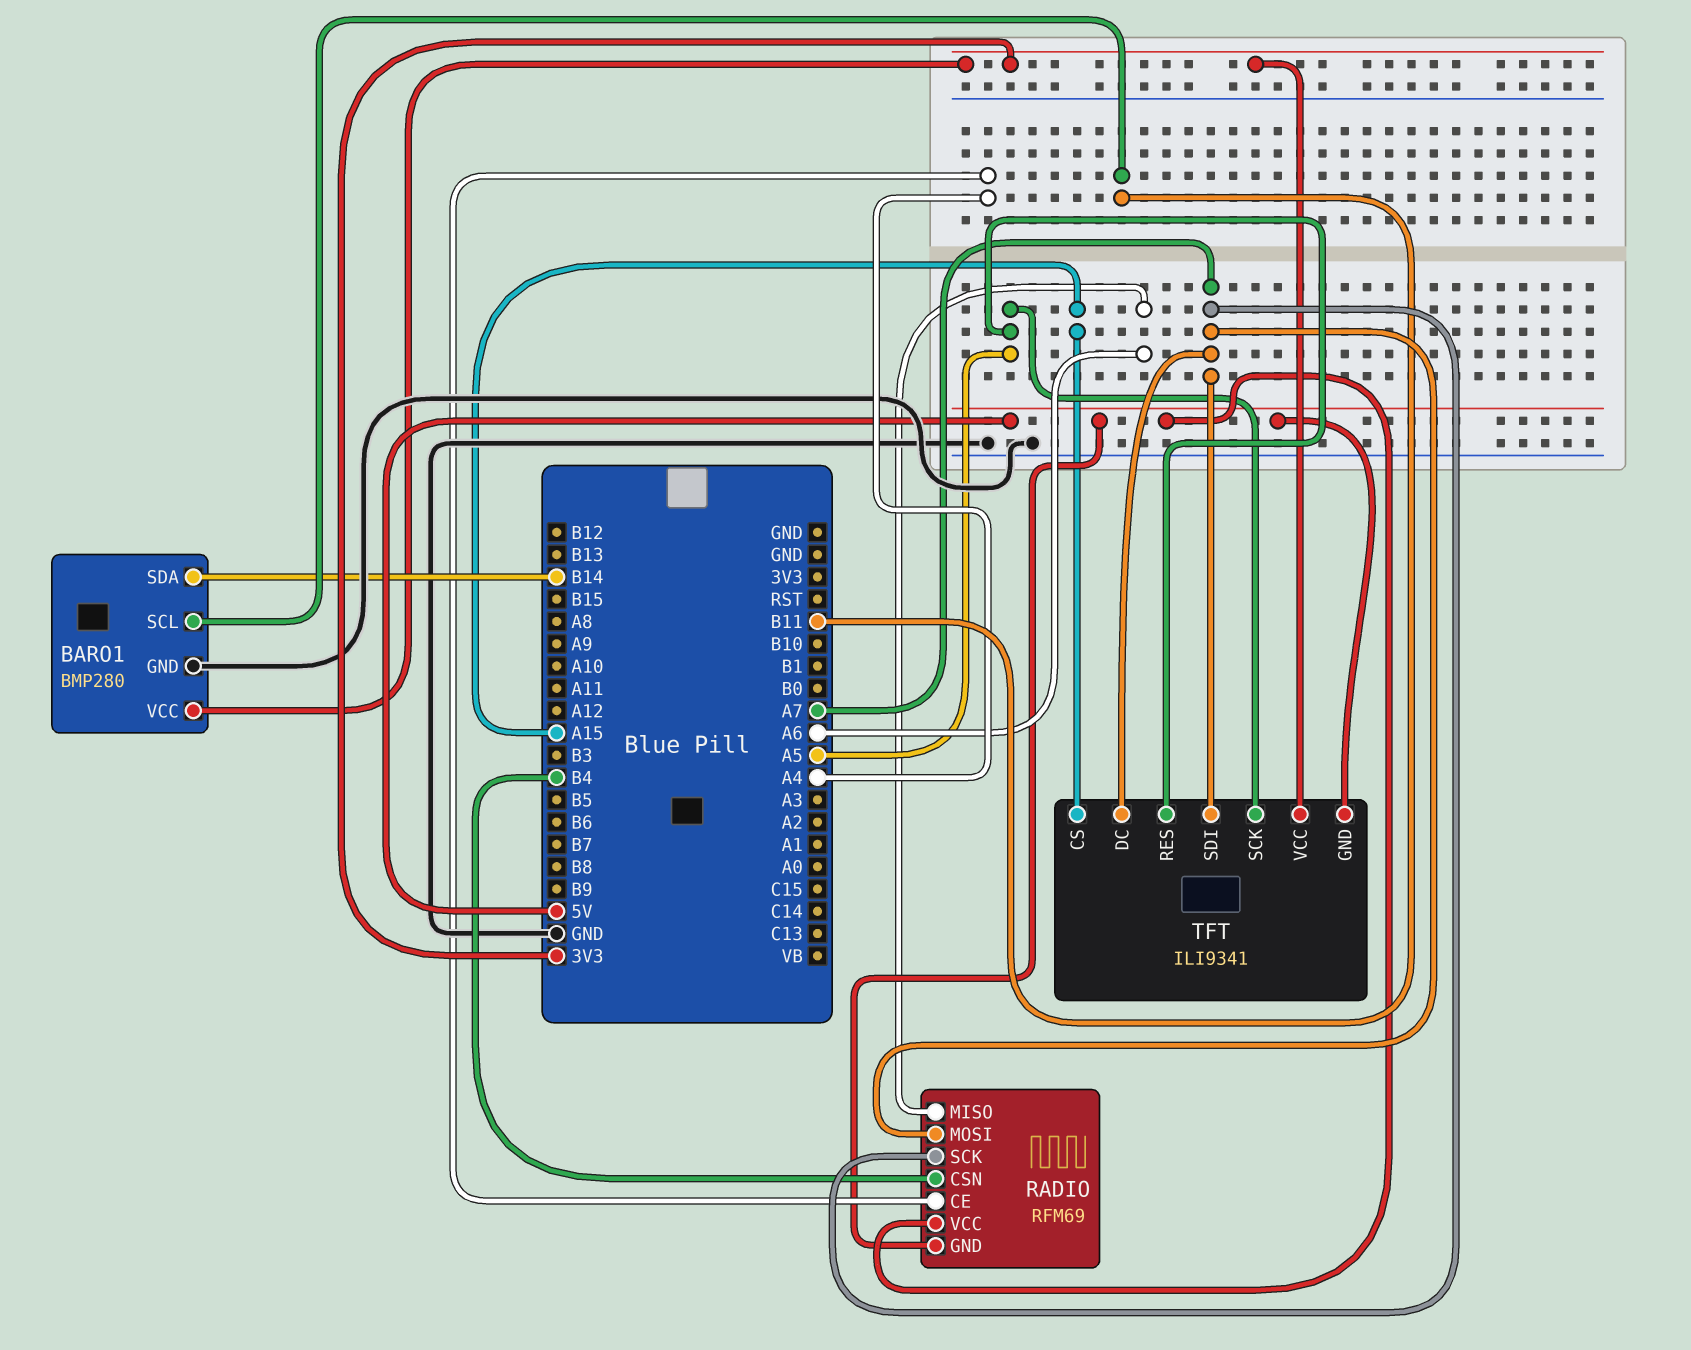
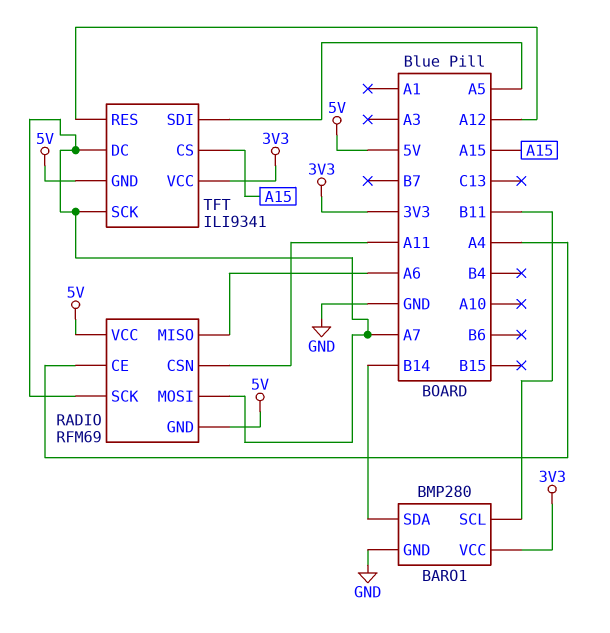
RADIO pin CSN: B4 -> A11
TFT pin RES: A5 -> A12
TFT pin SCK: A5 -> A7
TFT pin SDI: A7 -> A5

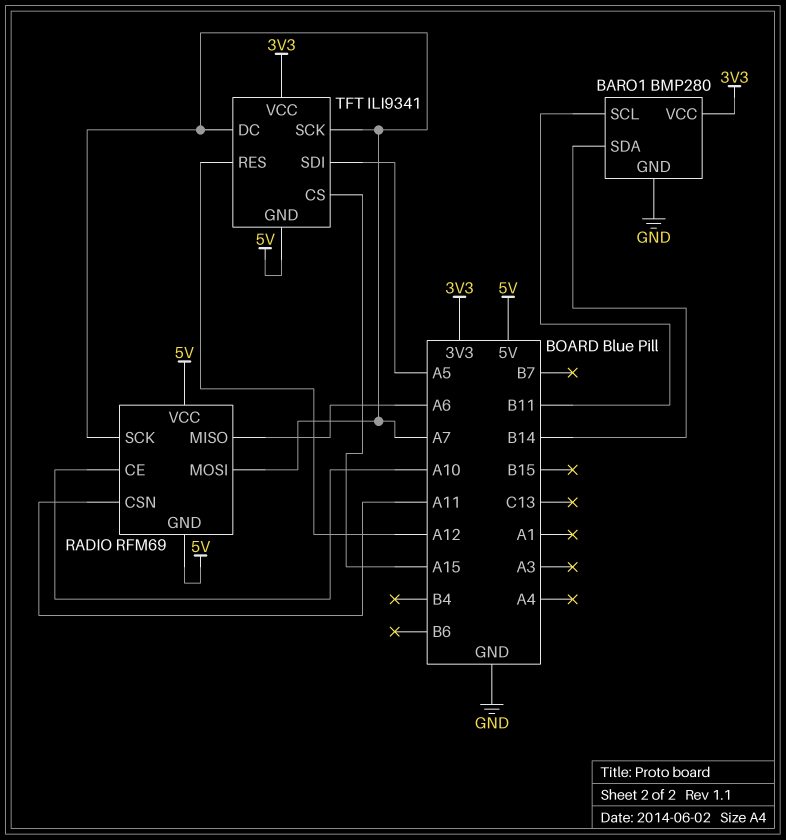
RADIO pin CE: A4 -> A10

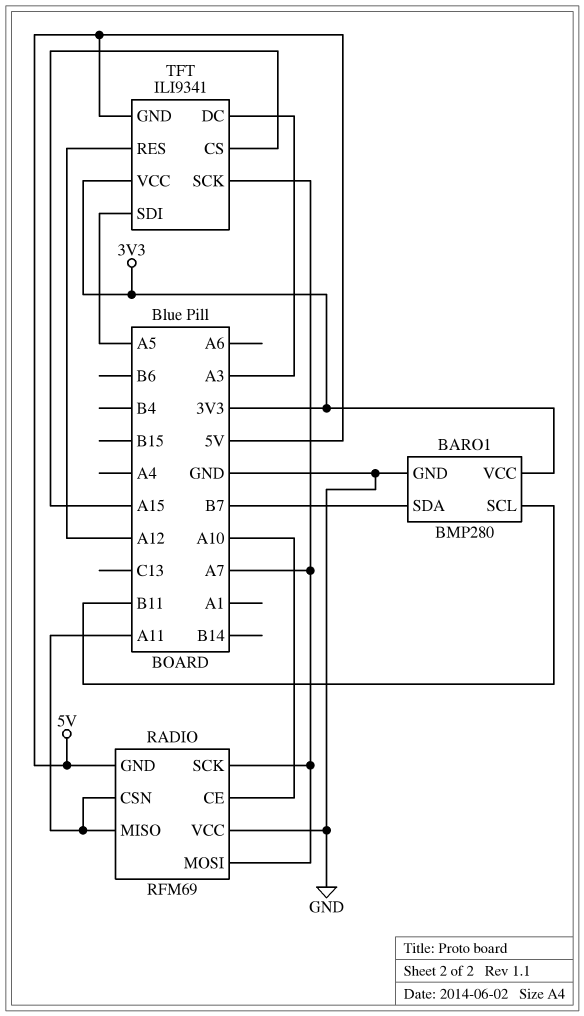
BARO1 pin SDA: B14 -> B7
RADIO pin MISO: A6 -> A11
RADIO pin VCC: 5V -> GND
TFT pin DC: A7 -> A3

